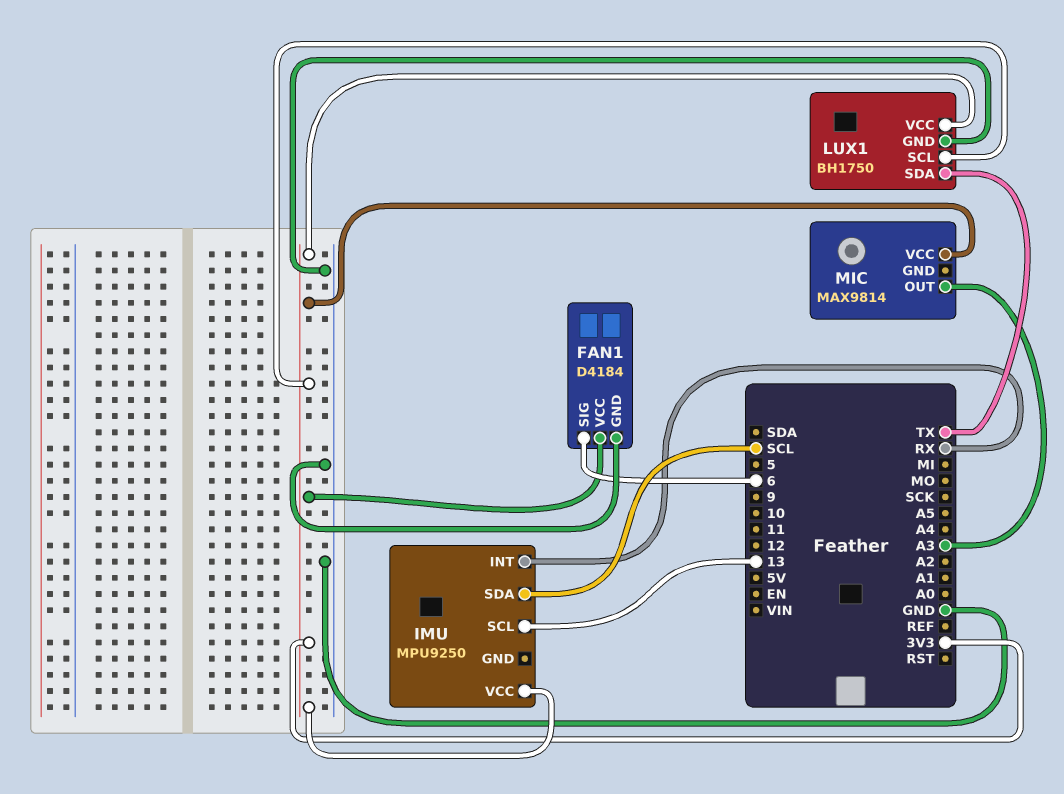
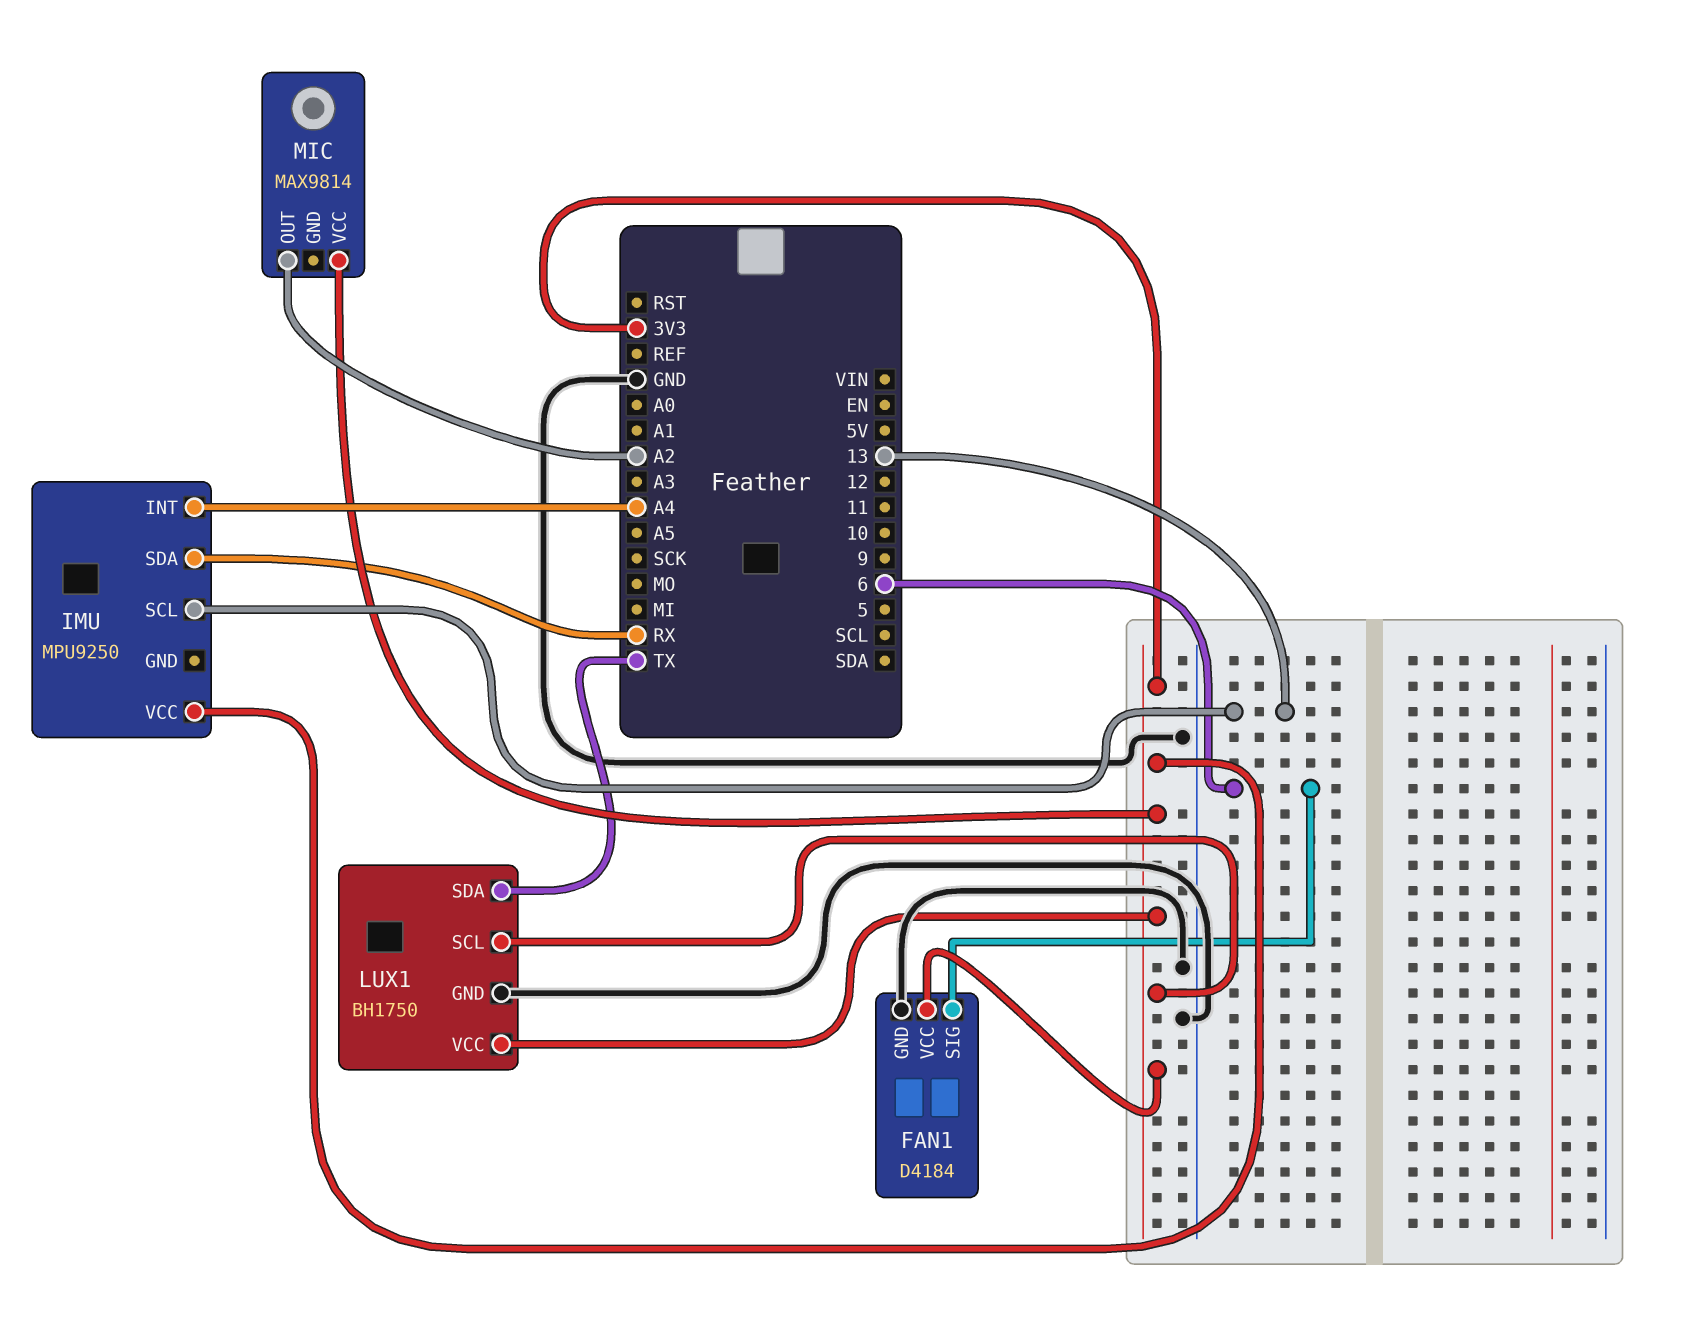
IMU pin INT: RX -> A4
IMU pin SDA: SCL -> RX
MIC pin OUT: A3 -> A2

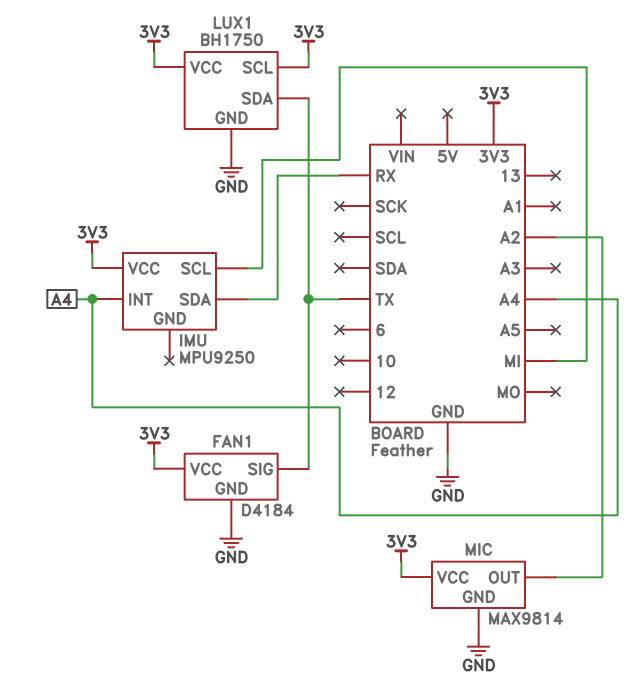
FAN1 pin SIG: 6 -> TX
IMU pin SCL: 13 -> MI
MIC pin GND: none -> GND

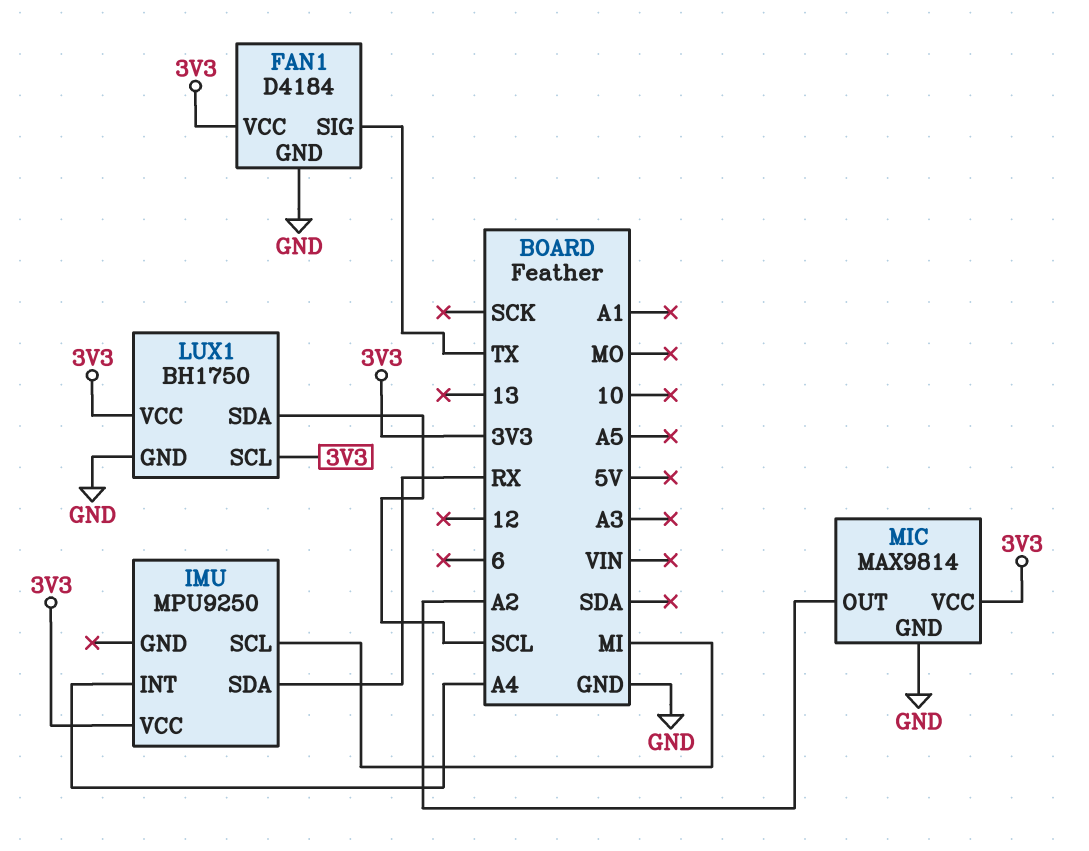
LUX1 pin SDA: TX -> SCL

